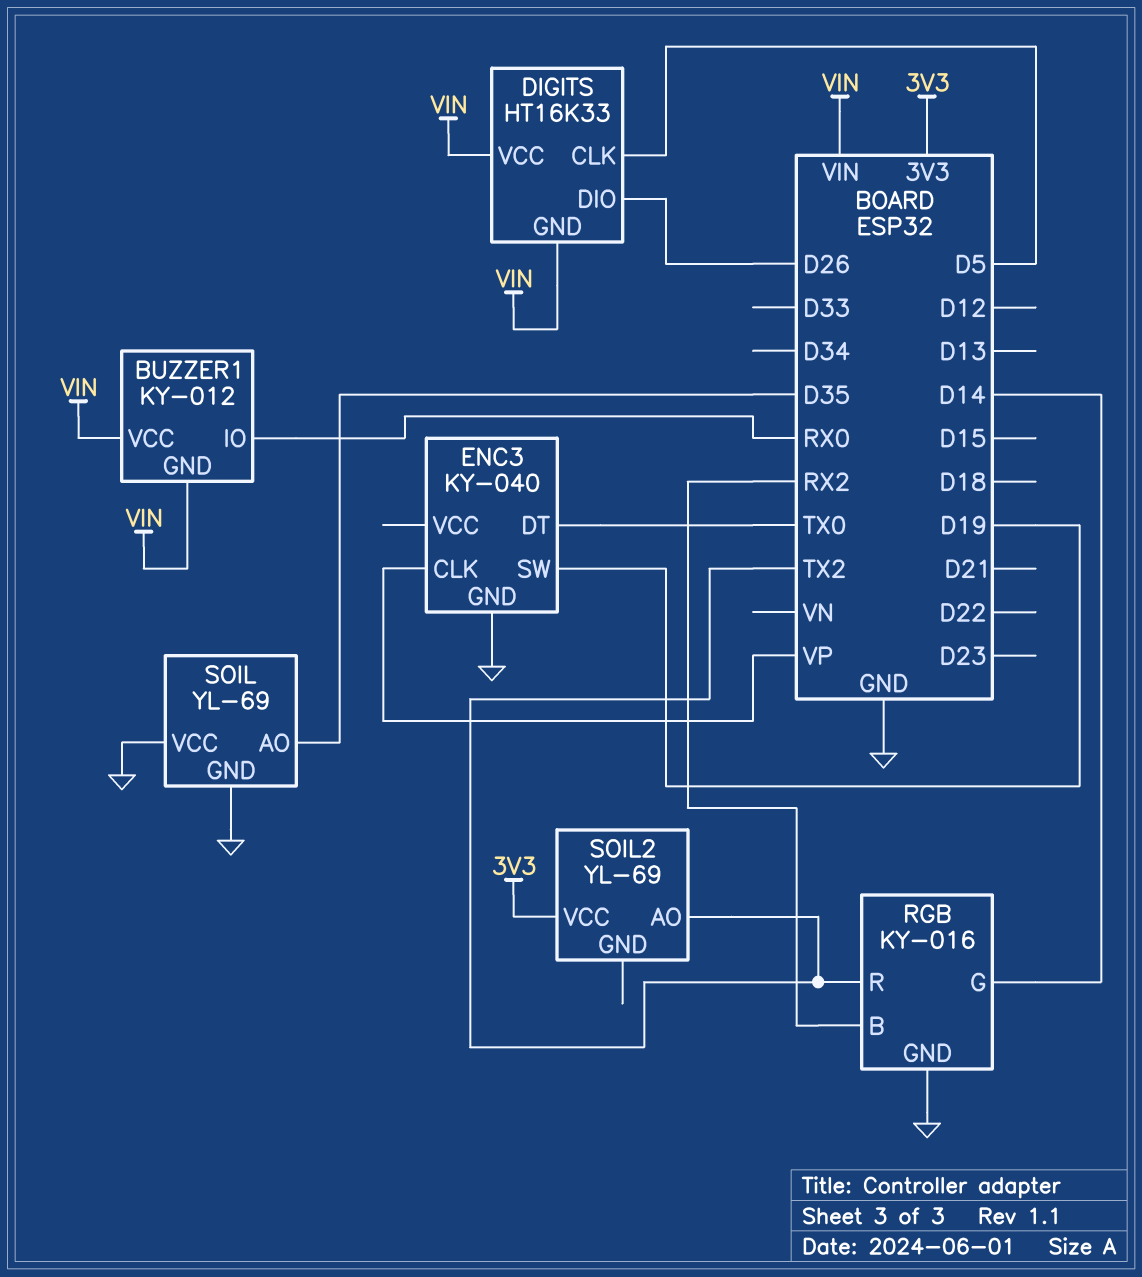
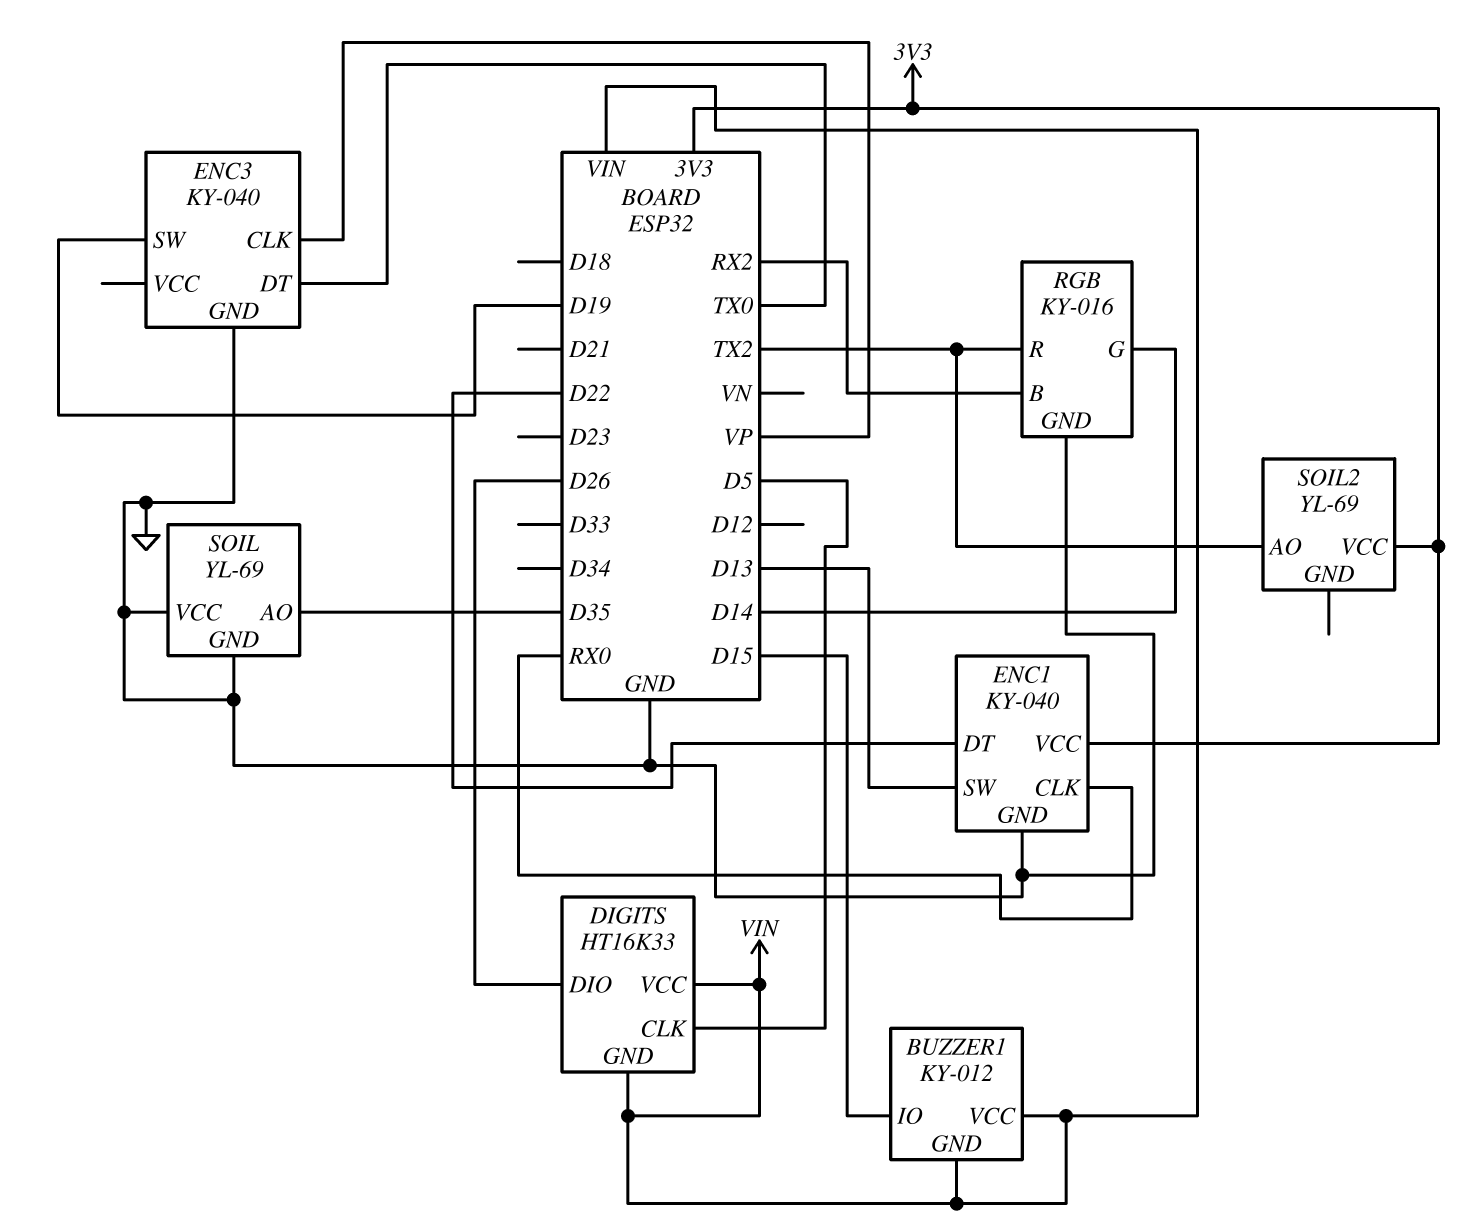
BUZZER1 pin IO: RX0 -> D15
ENC1: none -> KY-040
ENC1 pin CLK: none -> RX0
ENC1 pin DT: none -> D22
ENC1 pin GND: none -> GND
ENC1 pin SW: none -> D13
ENC1 pin VCC: none -> 3V3

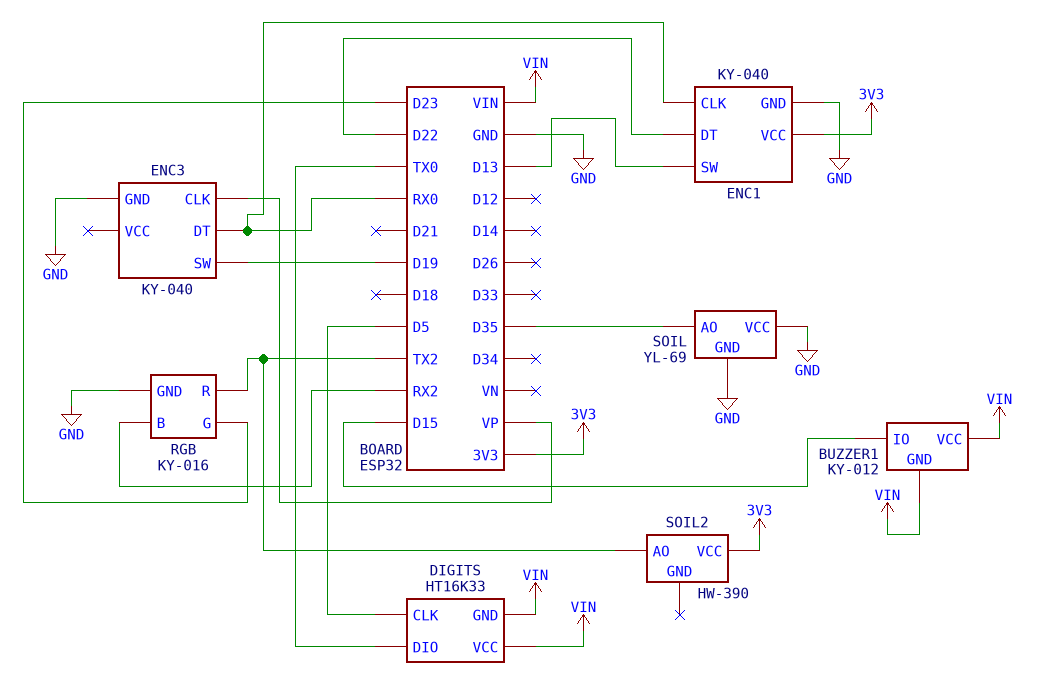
DIGITS pin DIO: D26 -> TX0
ENC3 pin DT: TX0 -> RX0
RGB pin G: D14 -> D23
SOIL2: YL-69 -> HW-390

